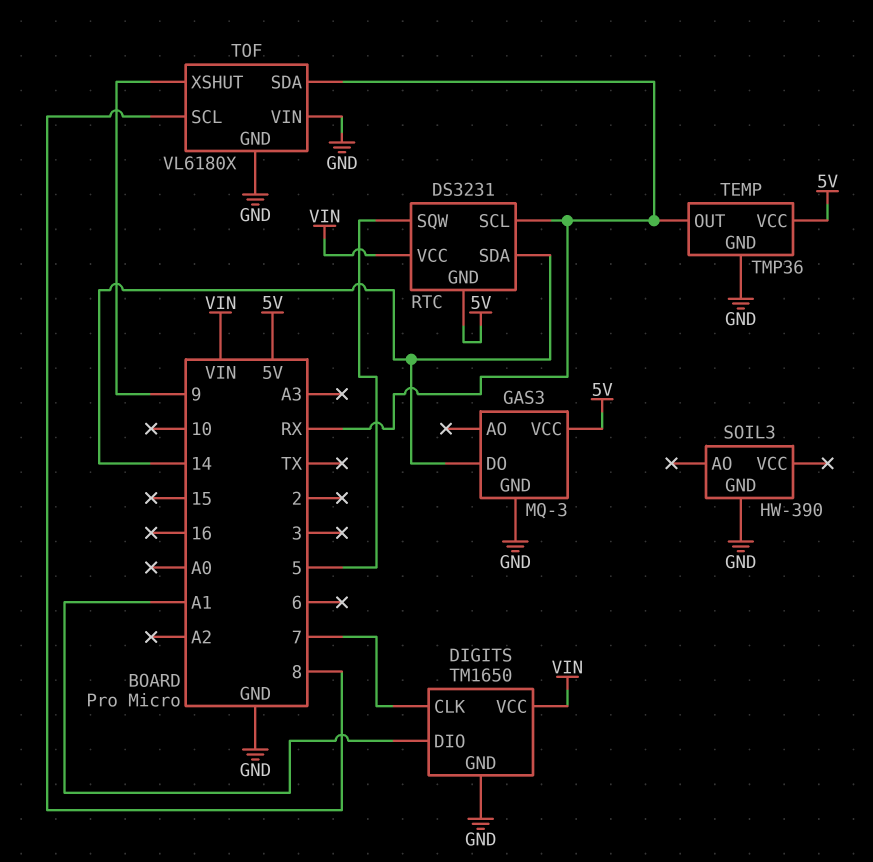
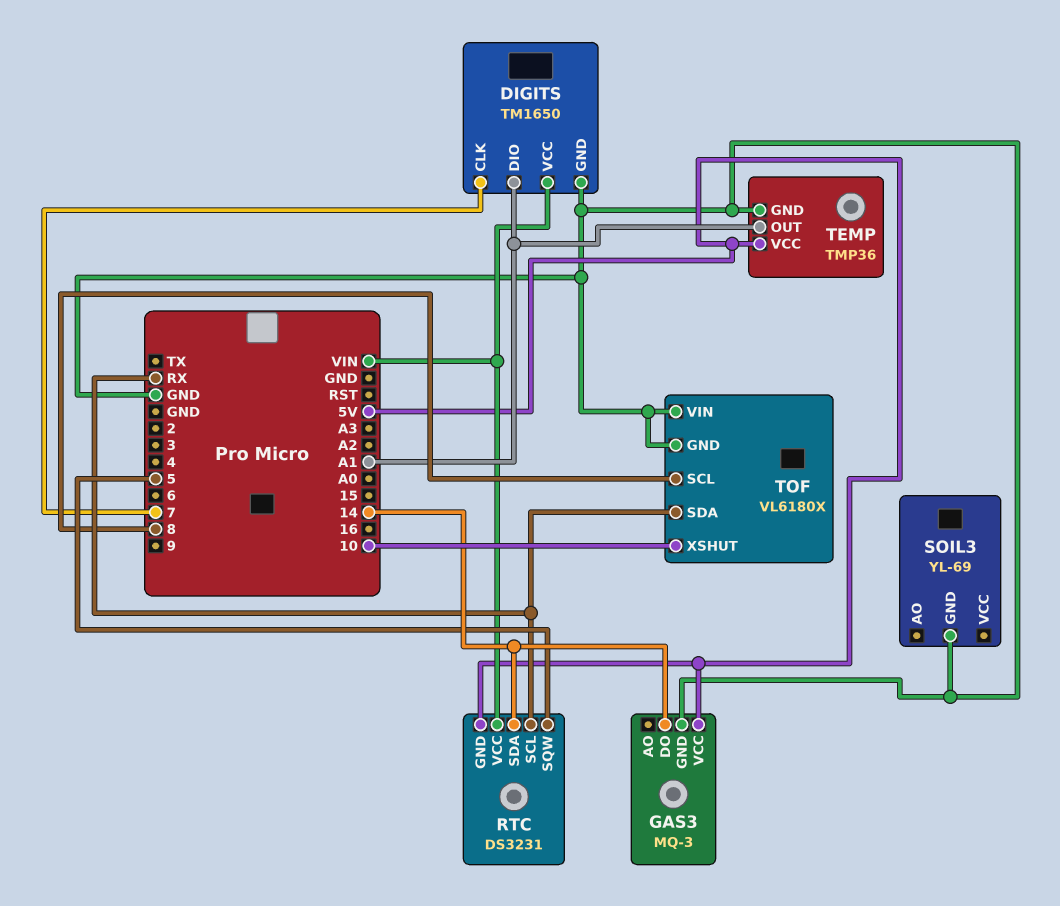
SOIL3: HW-390 -> YL-69
TEMP pin OUT: RX -> A1
TOF pin XSHUT: 9 -> 10

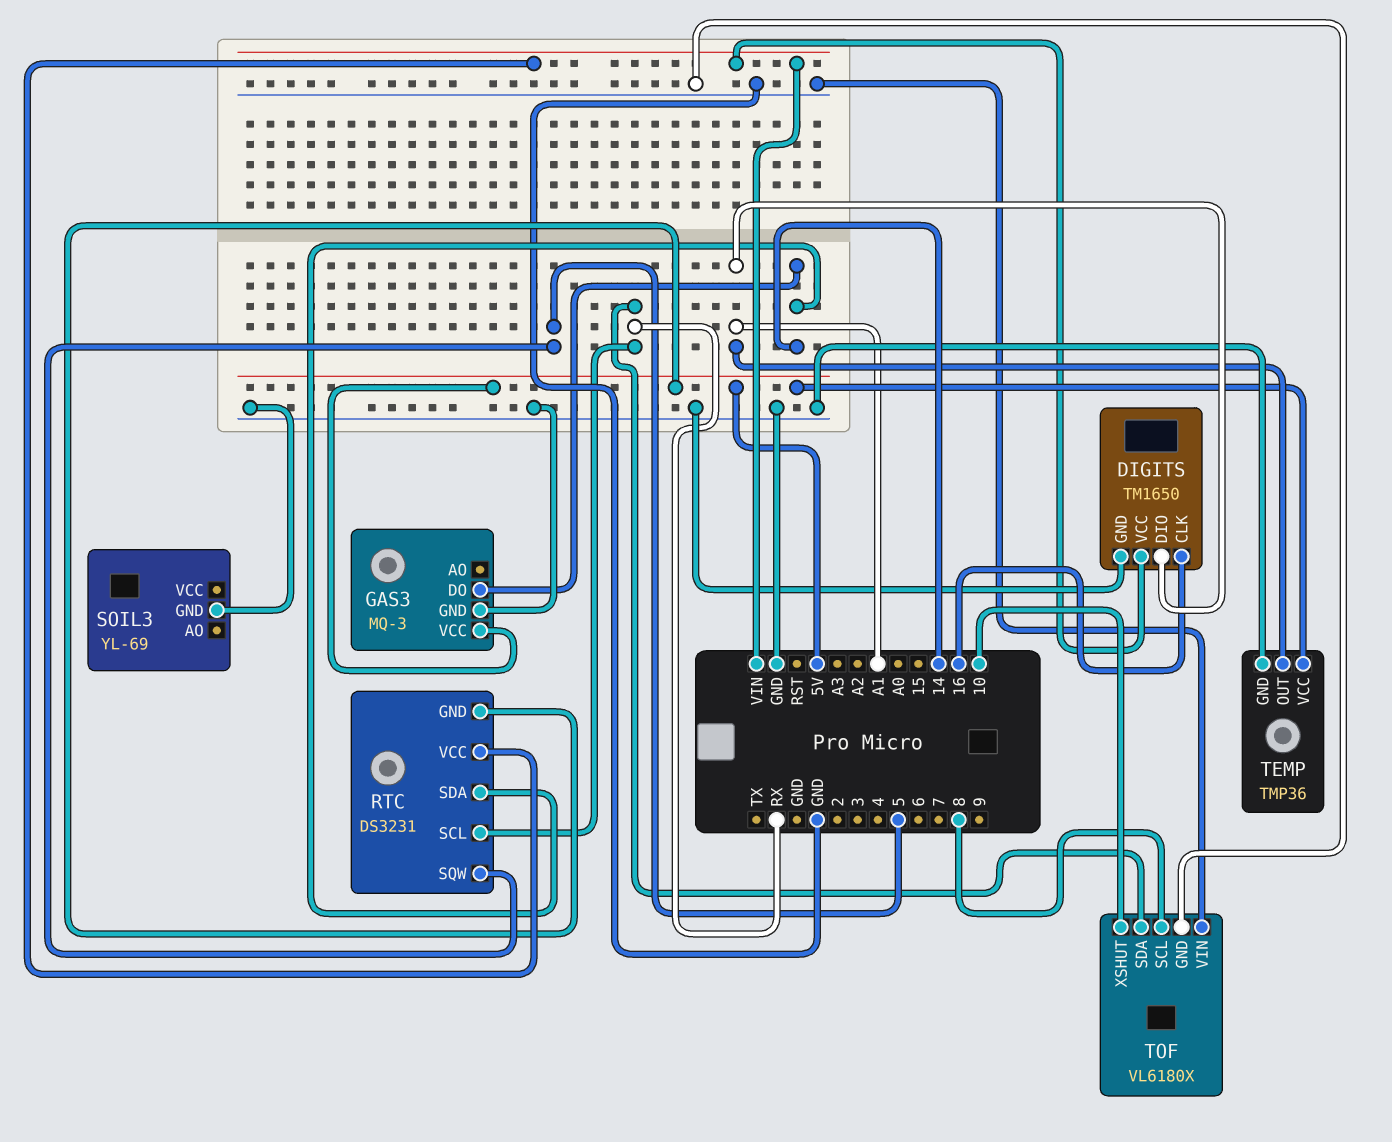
DIGITS pin CLK: 7 -> 16

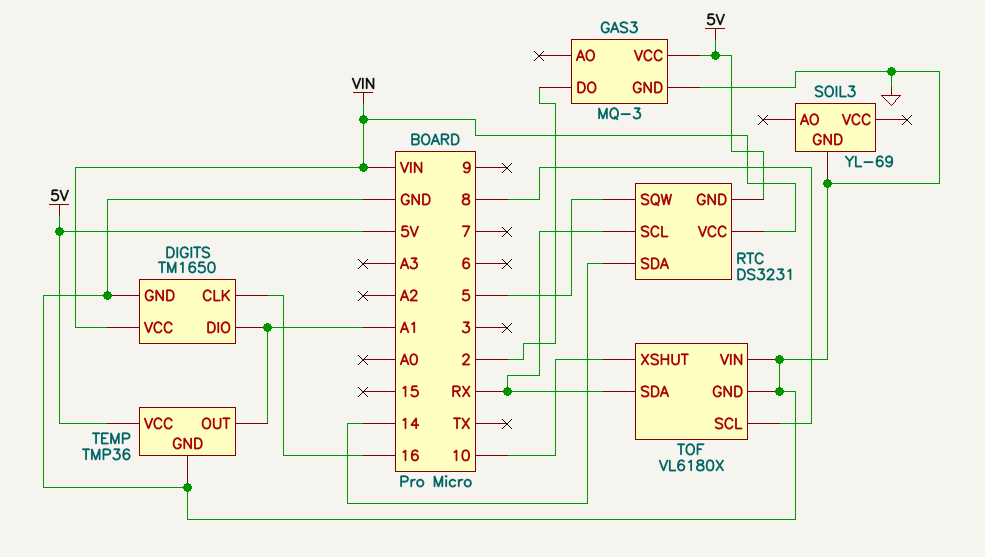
GAS3 pin DO: 14 -> 2

